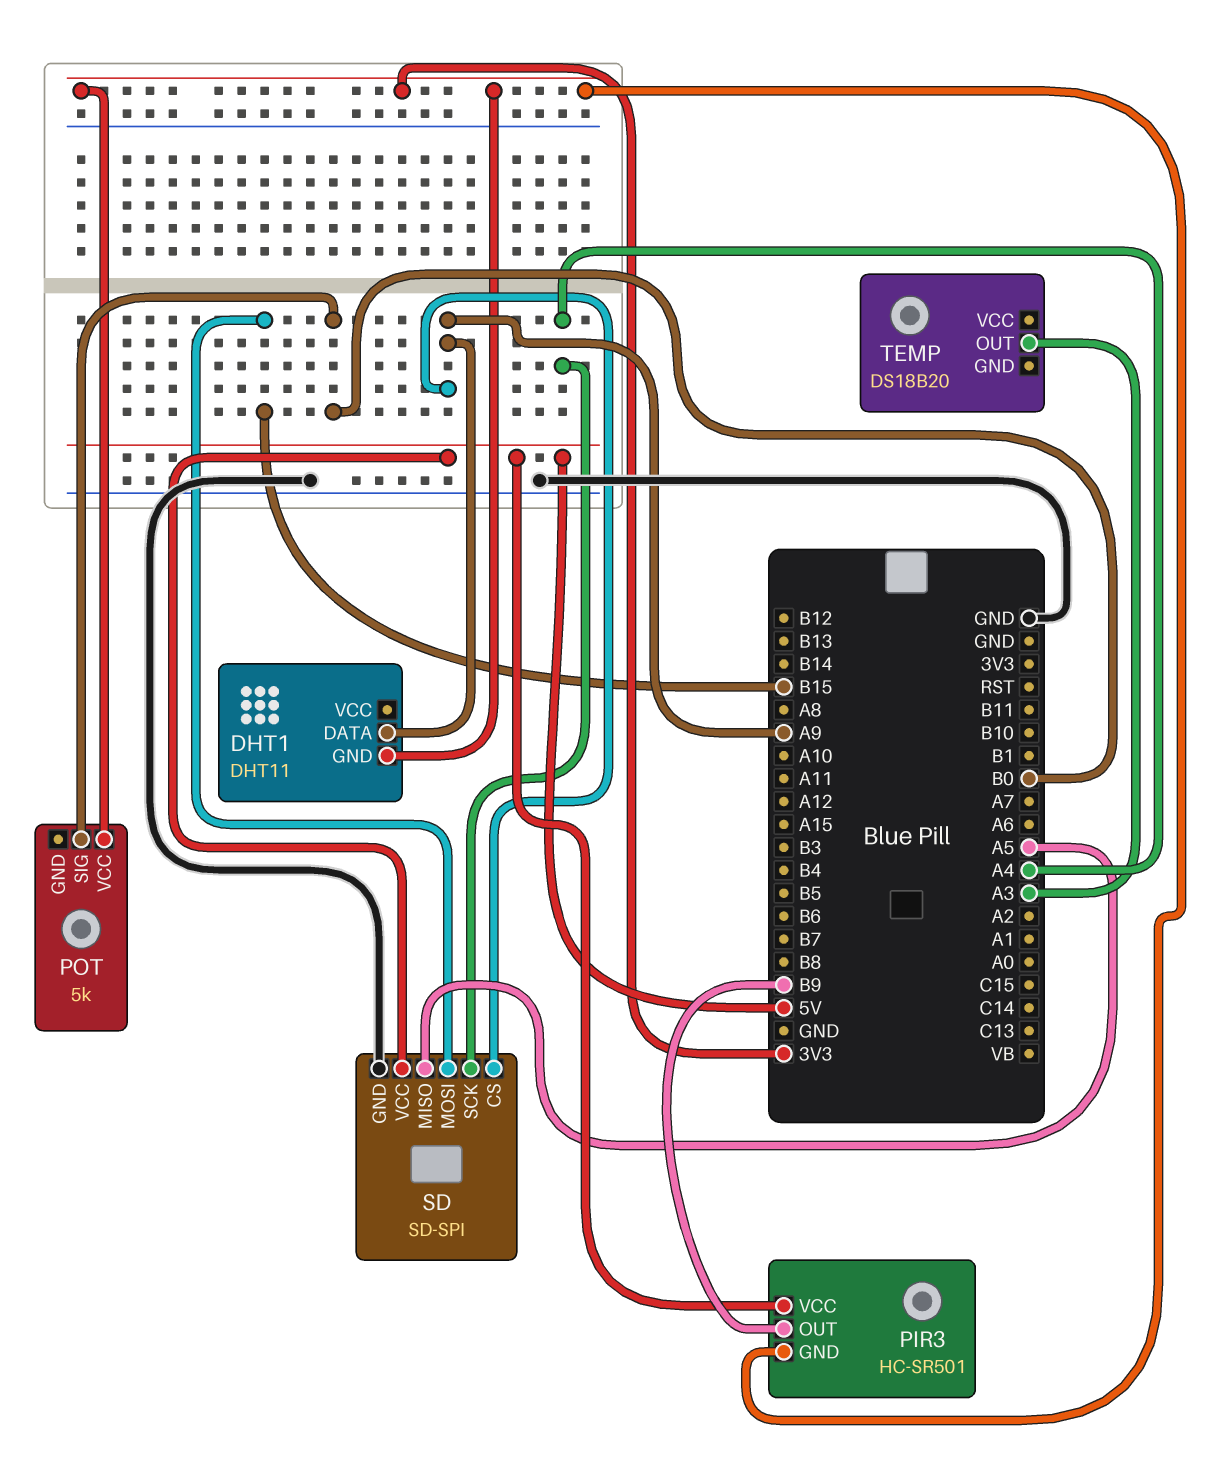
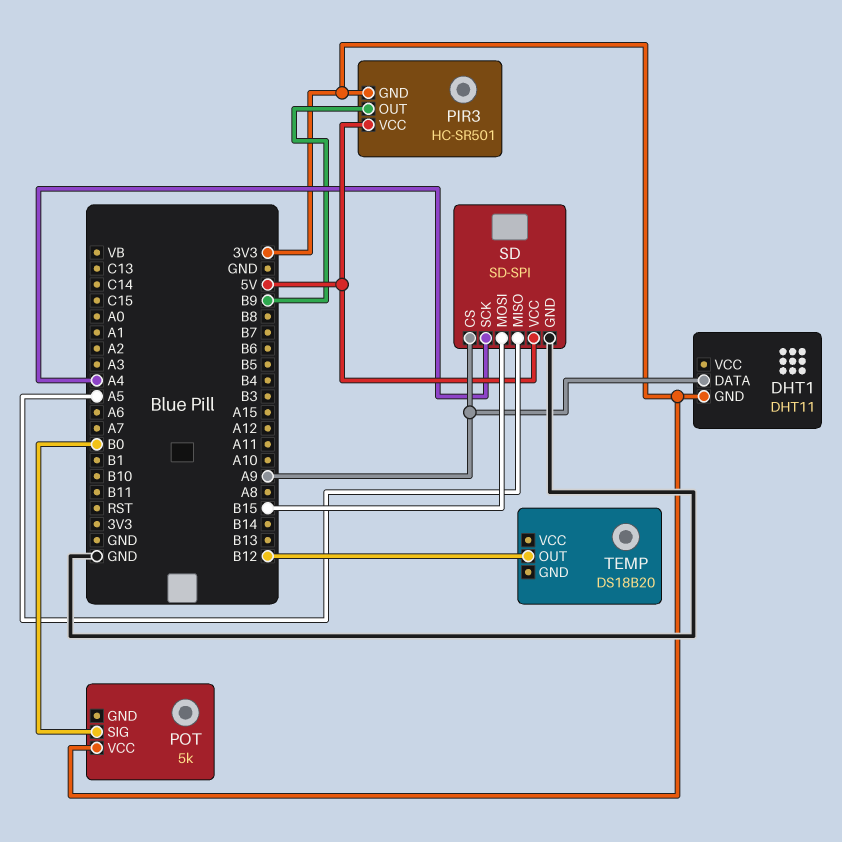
TEMP pin OUT: A3 -> B12

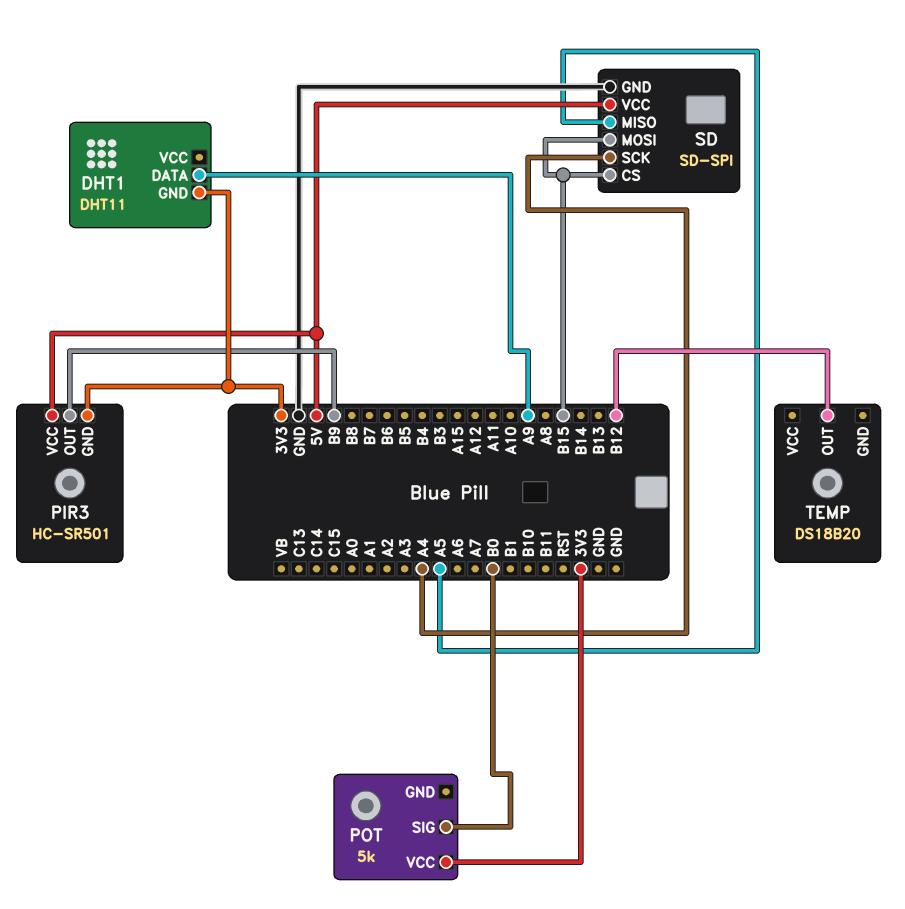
SD pin CS: A9 -> B15

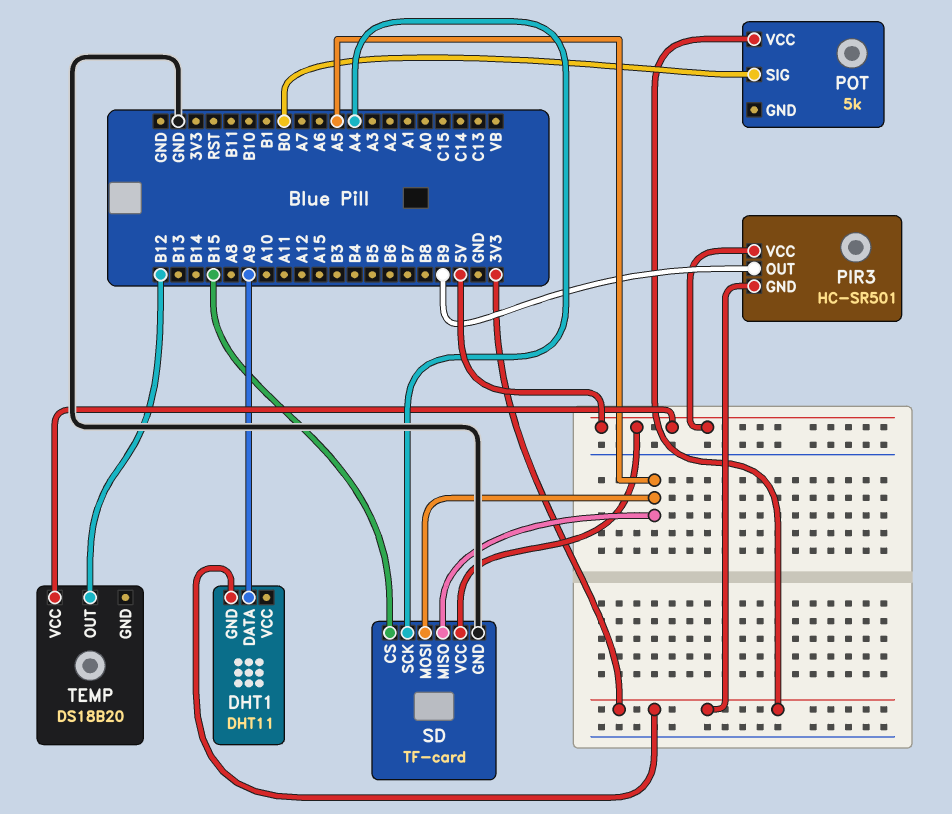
SD: SD-SPI -> TF-card
SD pin MOSI: B15 -> A5
TEMP pin VCC: none -> 5V

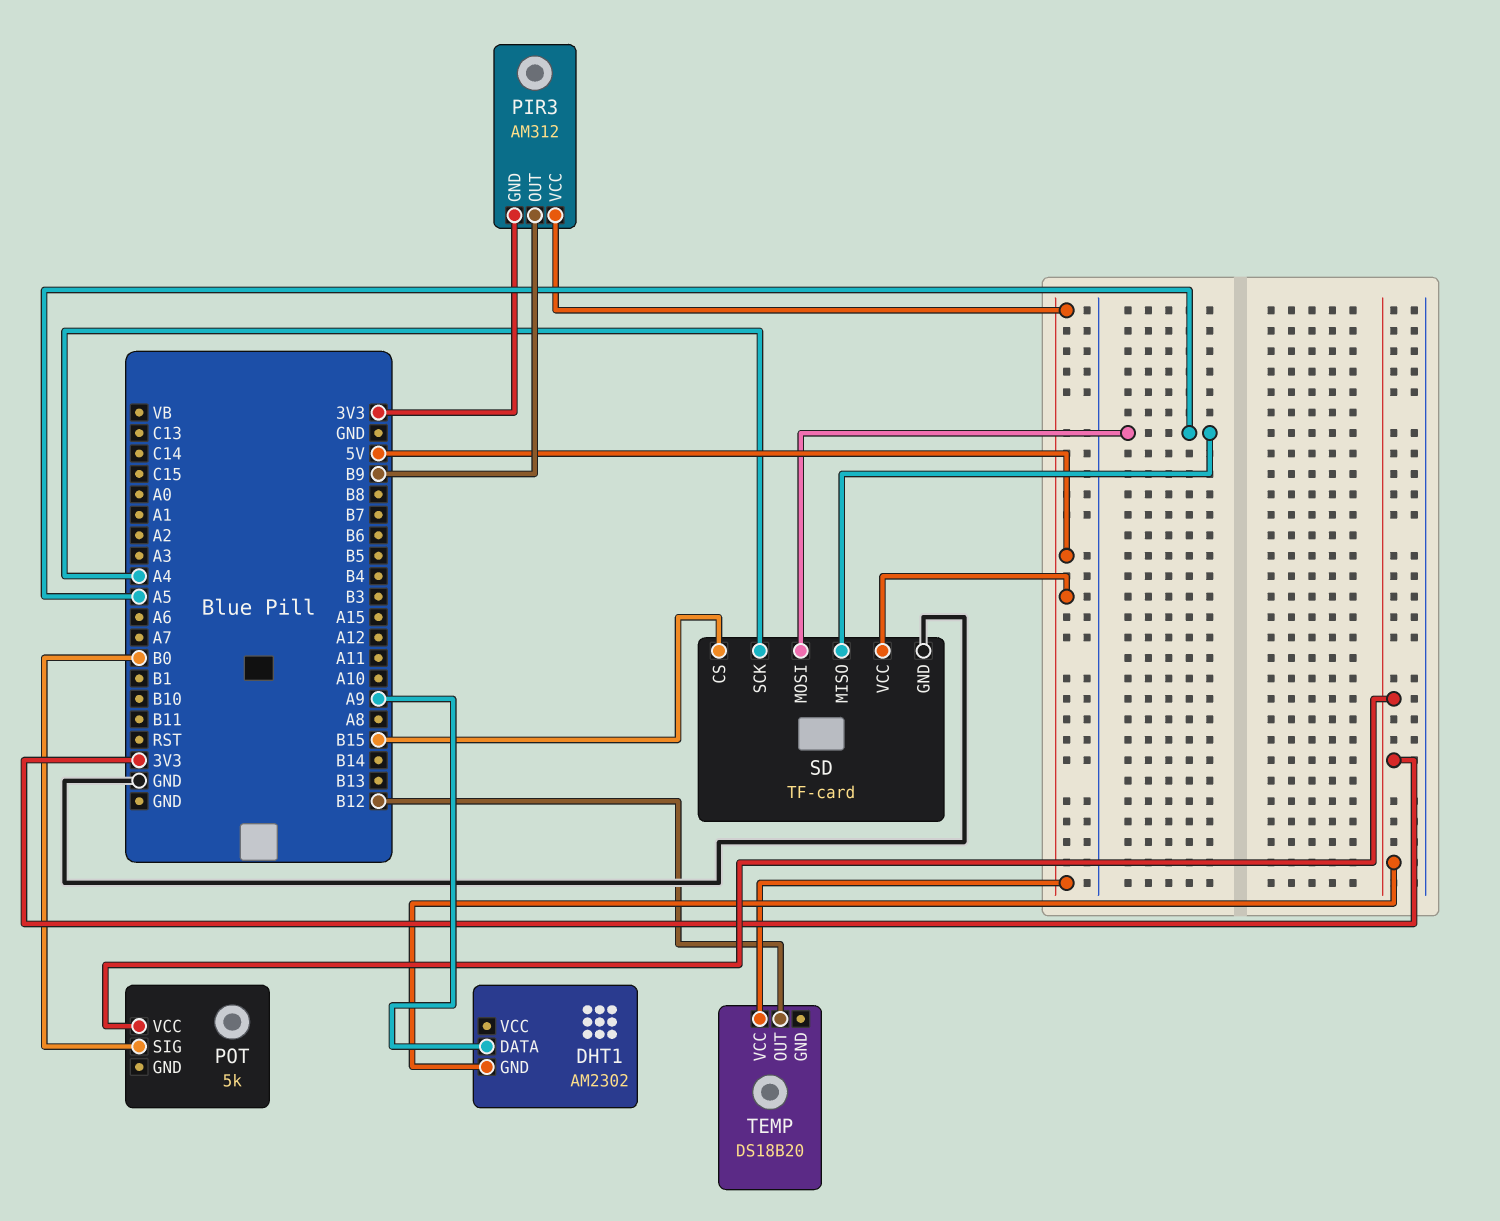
DHT1: DHT11 -> AM2302
PIR3: HC-SR501 -> AM312

